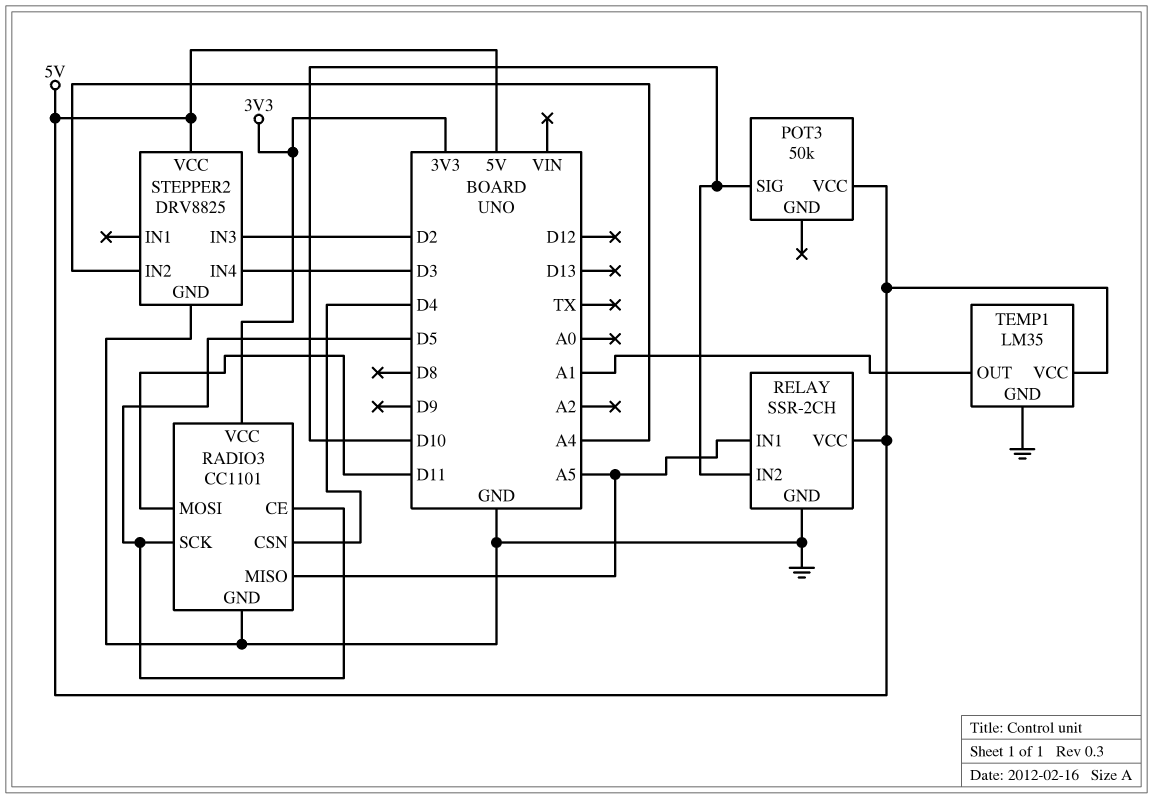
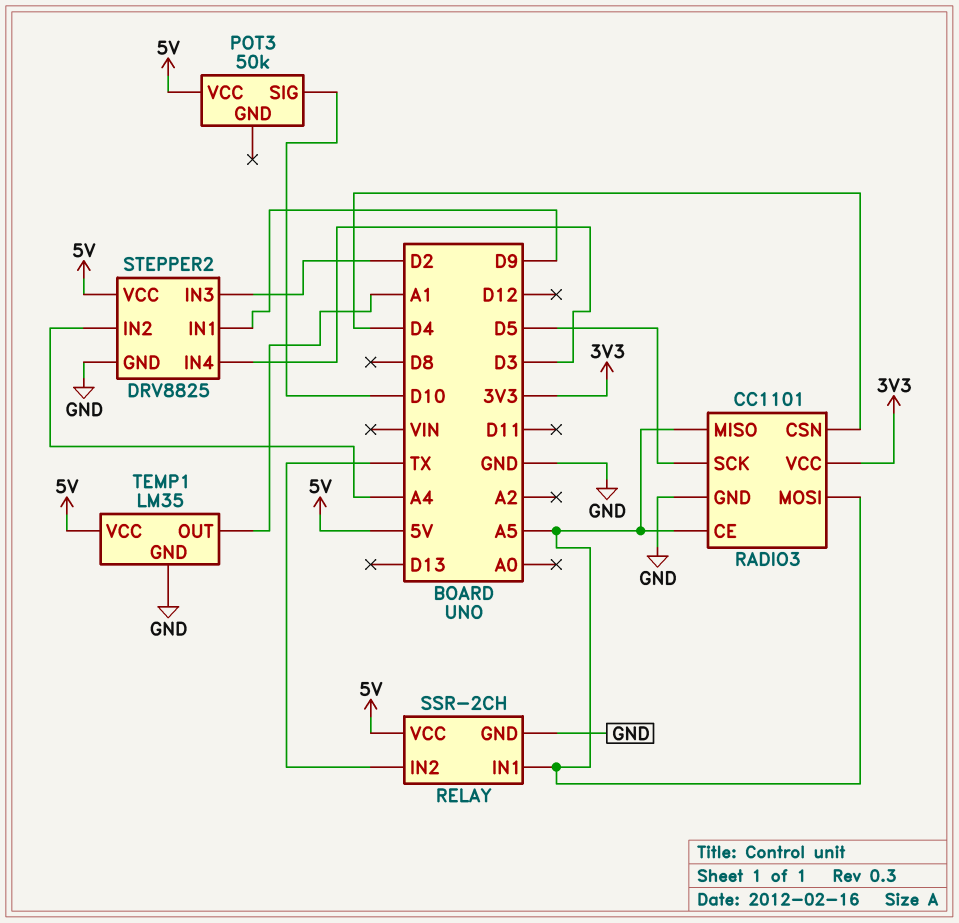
RADIO3 pin CE: D5 -> A5
RADIO3 pin MOSI: D11 -> A5
RELAY pin IN2: D10 -> TX
STEPPER2 pin IN1: none -> D9

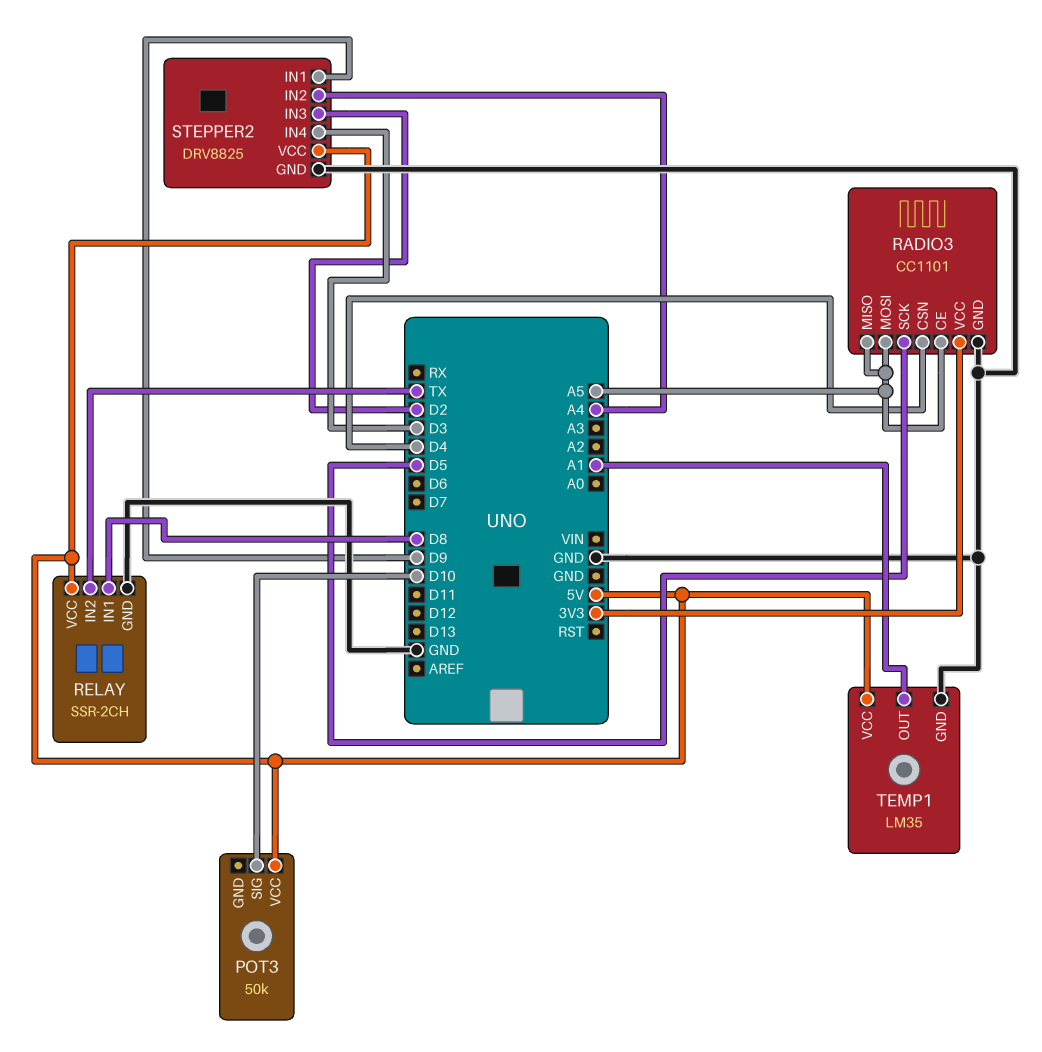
RELAY pin IN1: A5 -> D8

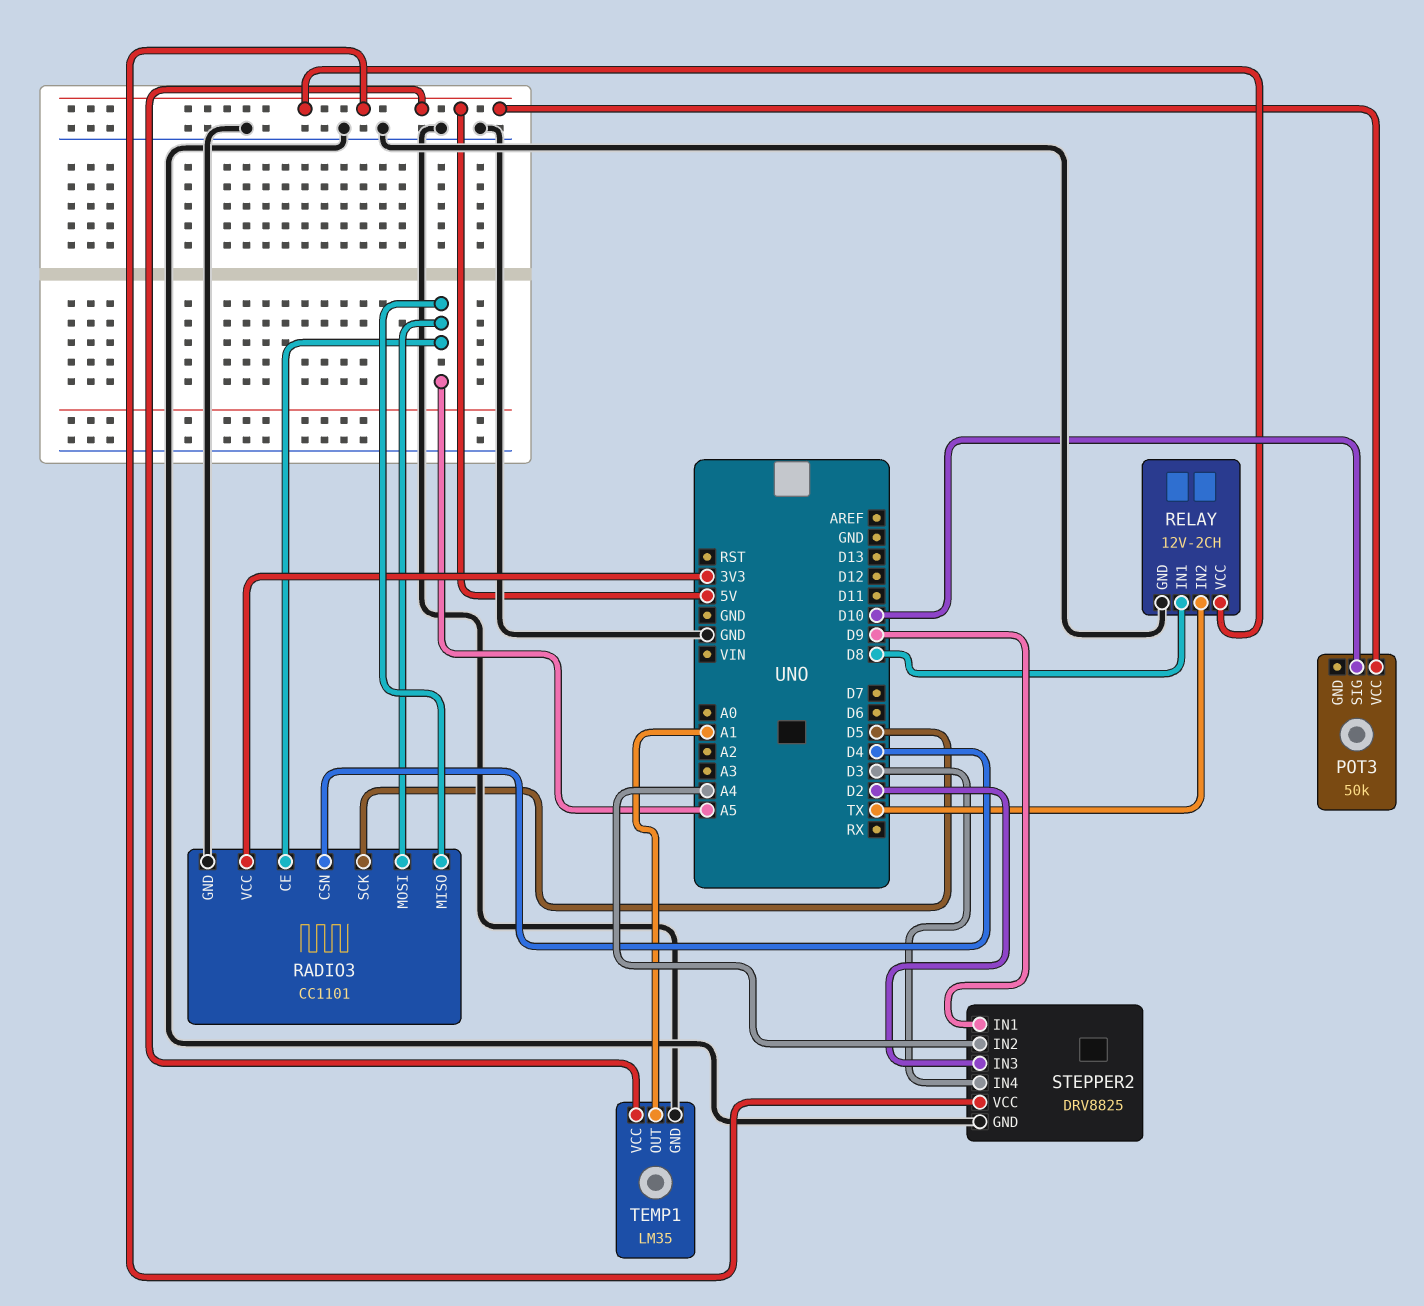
RELAY: SSR-2CH -> 12V-2CH

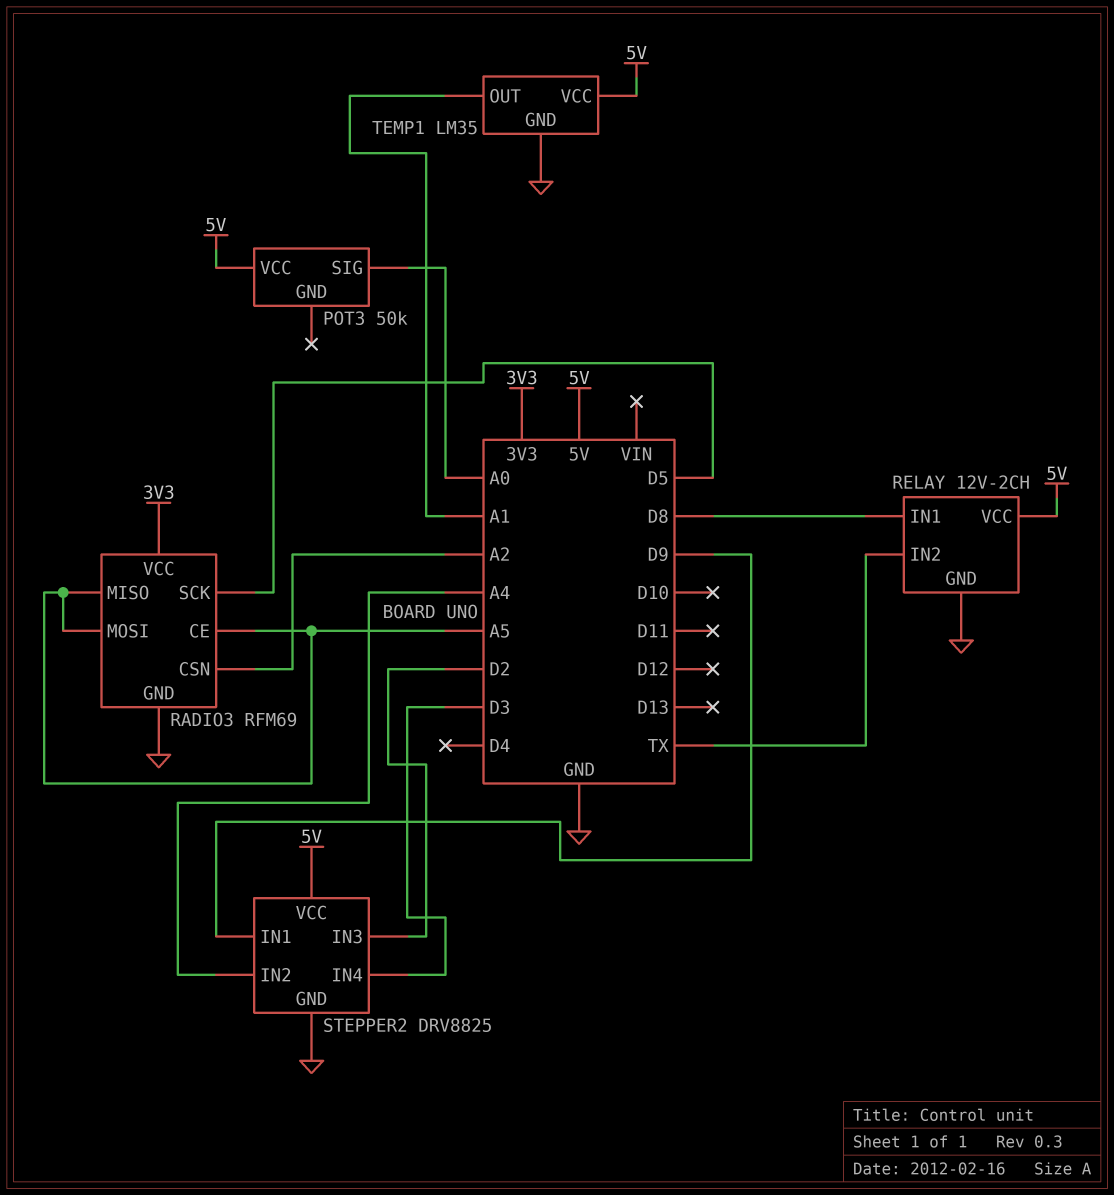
POT3 pin SIG: D10 -> A0
RADIO3: CC1101 -> RFM69
RADIO3 pin CSN: D4 -> A2

